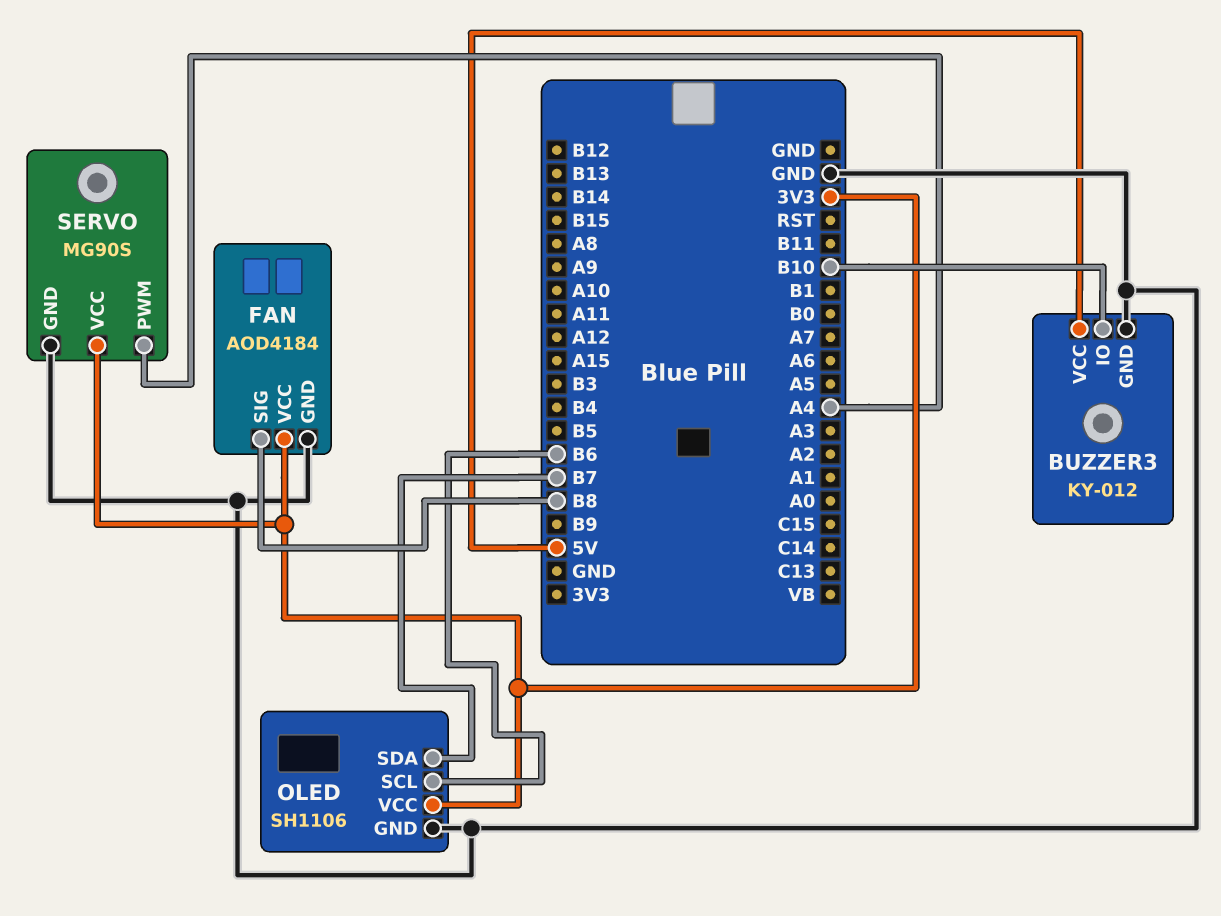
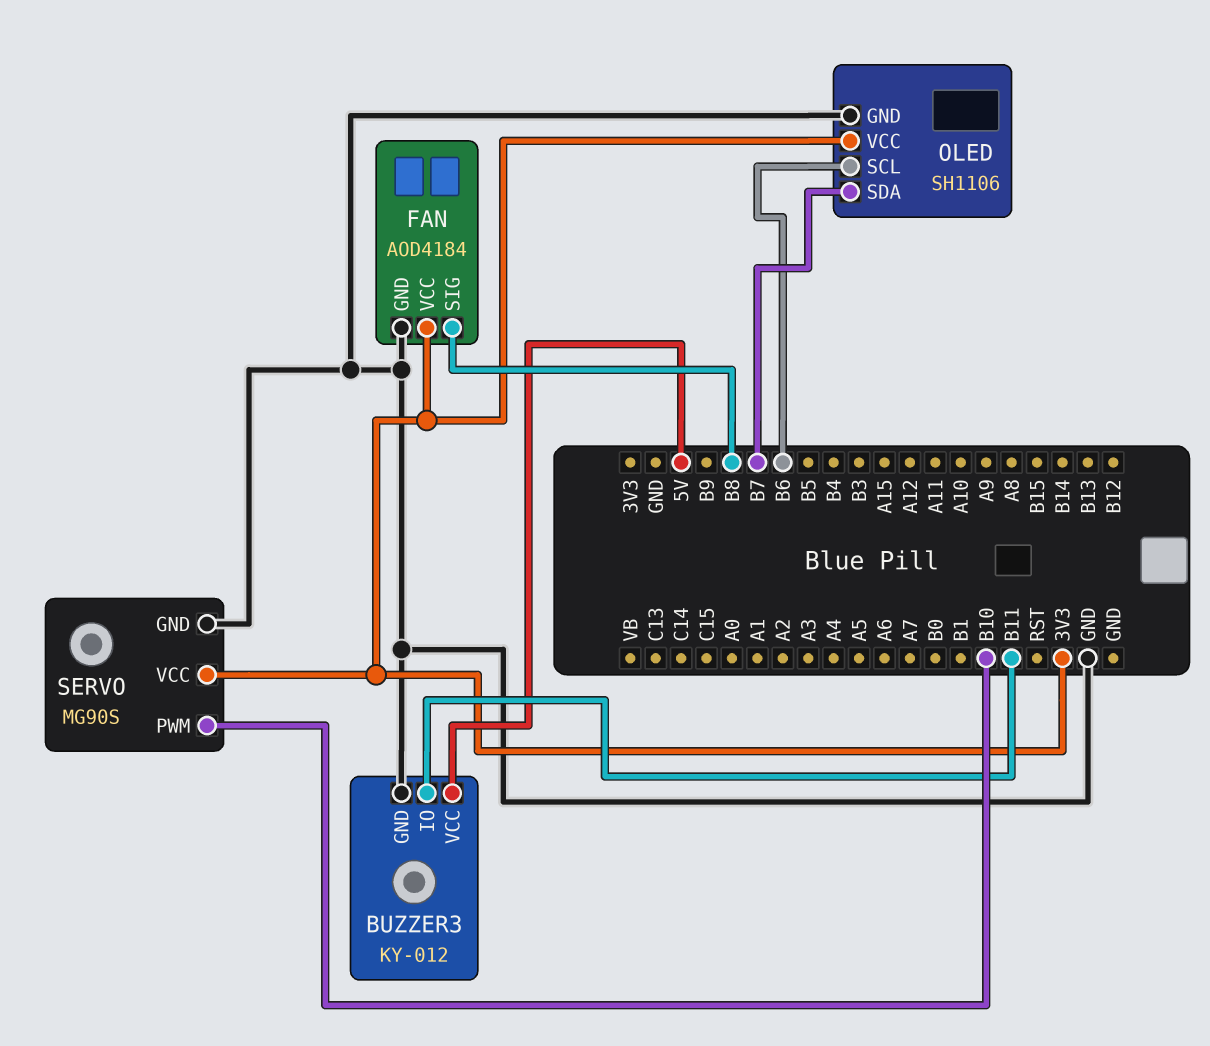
BUZZER3 pin IO: B10 -> B11
SERVO pin PWM: A4 -> B10

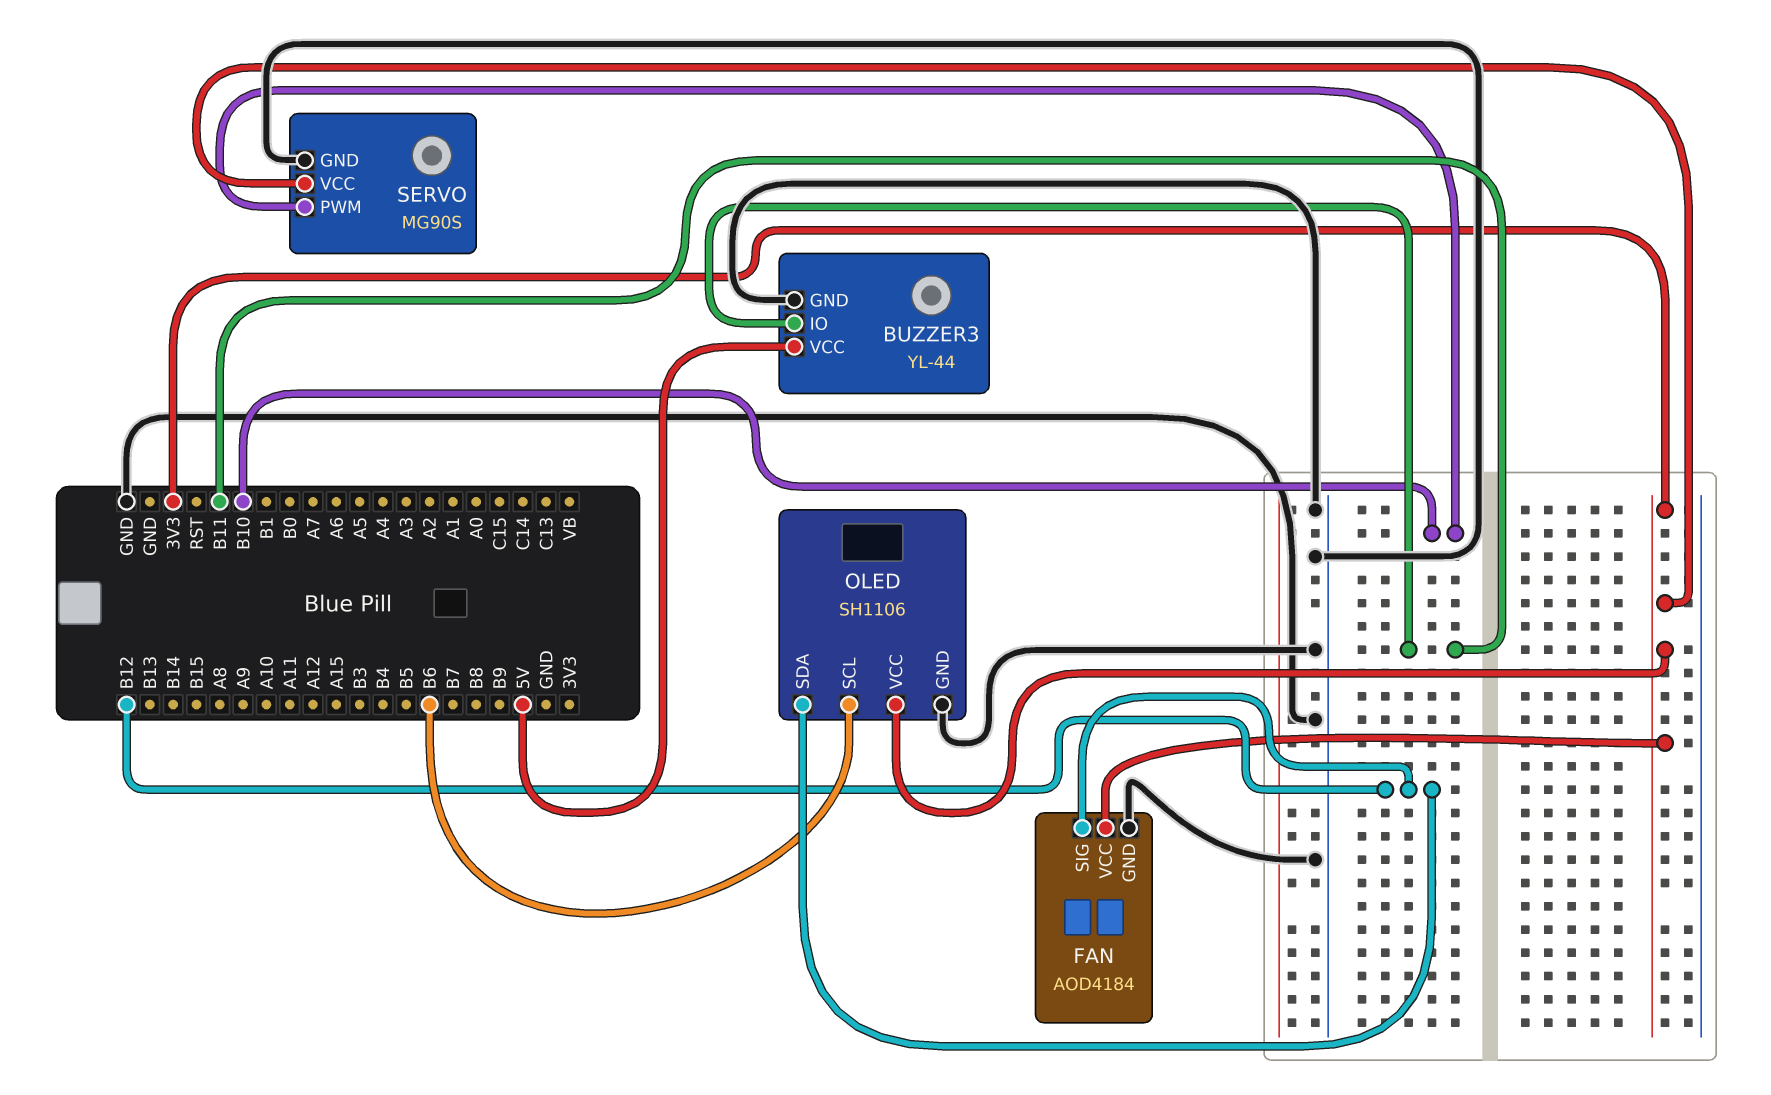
BUZZER3: KY-012 -> YL-44
FAN pin SIG: B8 -> B12
OLED pin SDA: B7 -> B12

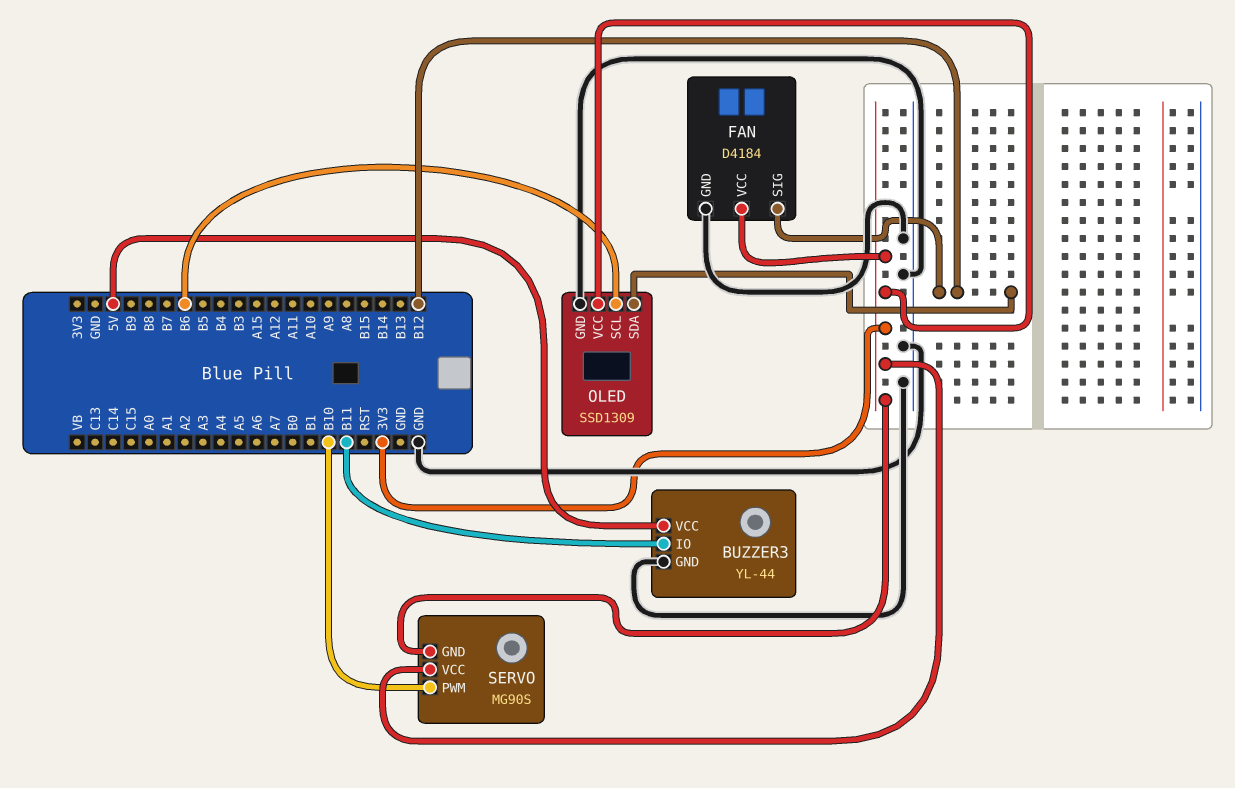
FAN: AOD4184 -> D4184
OLED: SH1106 -> SSD1309
SERVO pin GND: GND -> 3V3

